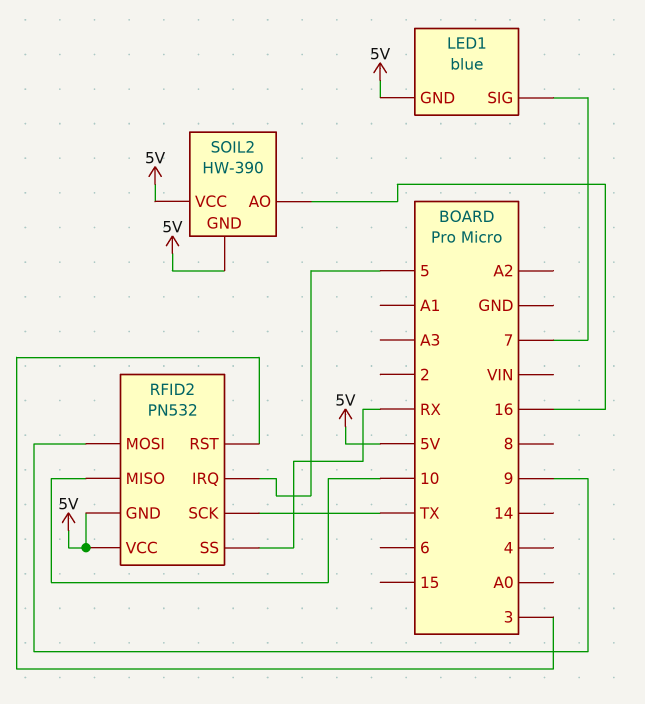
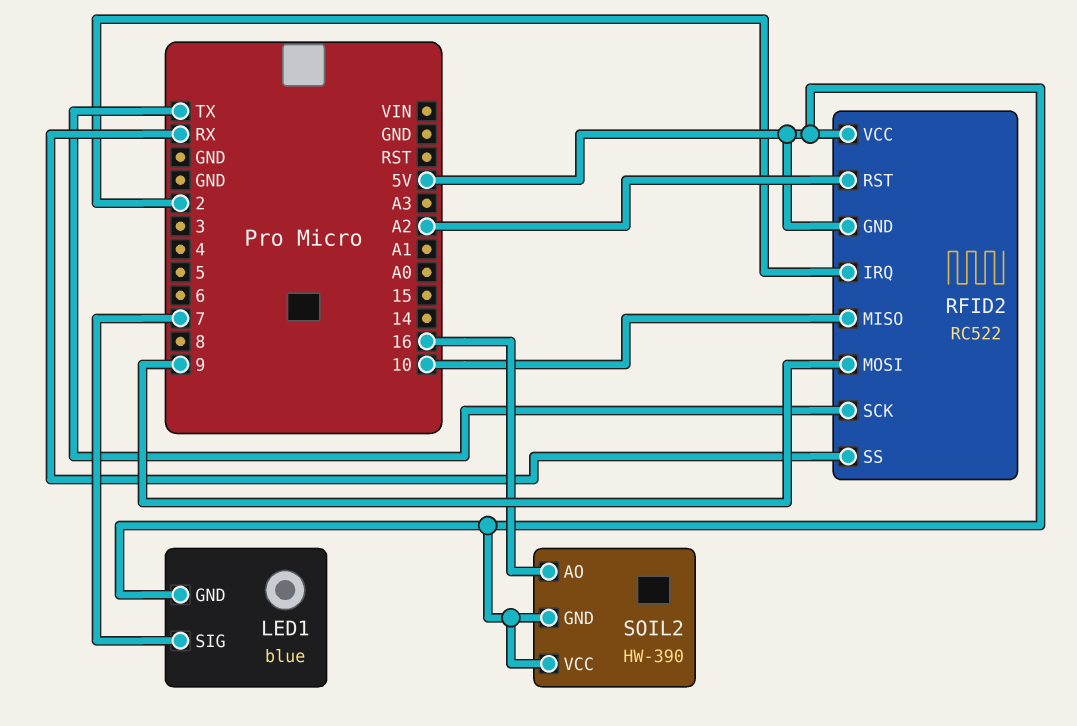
RFID2: PN532 -> RC522
RFID2 pin IRQ: 5 -> 2
RFID2 pin RST: 3 -> A2

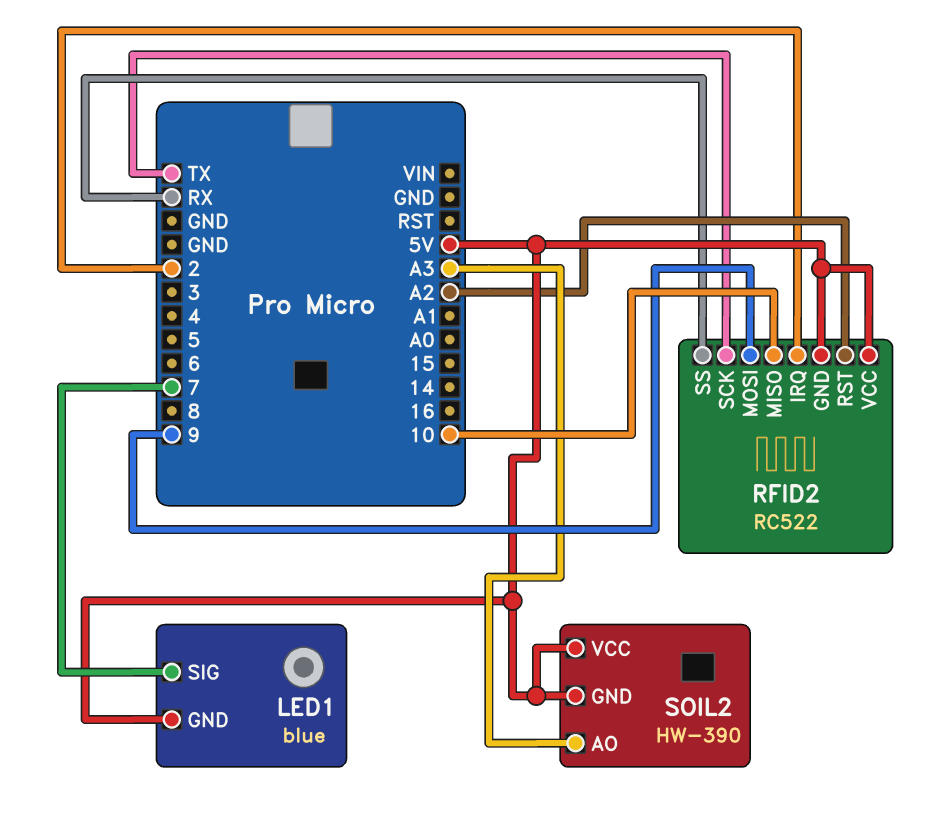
SOIL2 pin AO: 16 -> A3

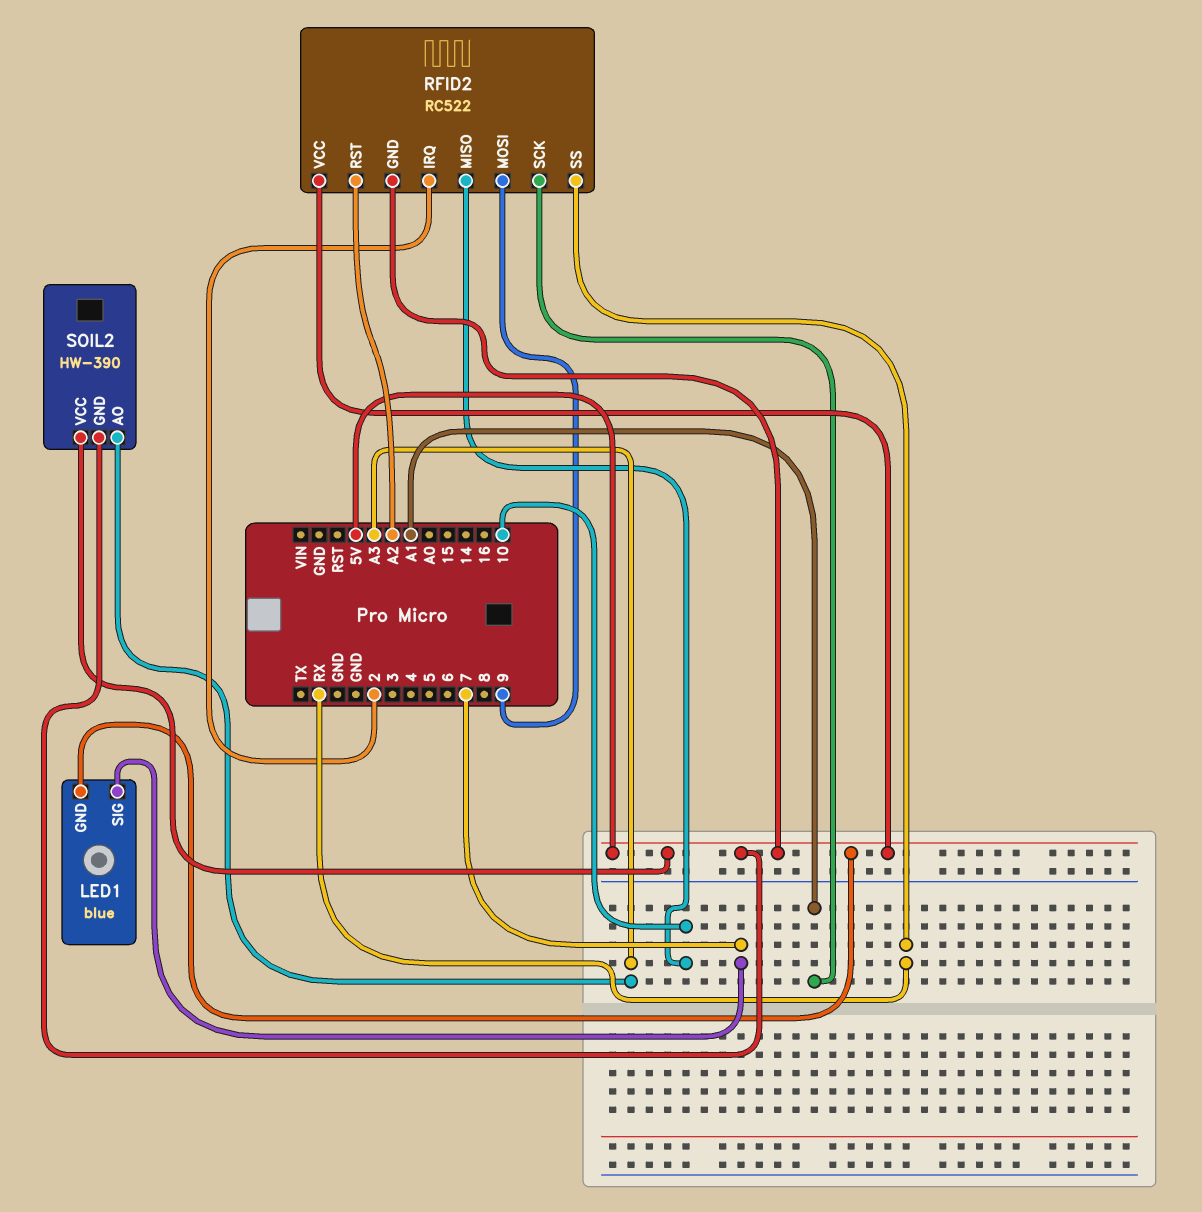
RFID2 pin SCK: TX -> A1

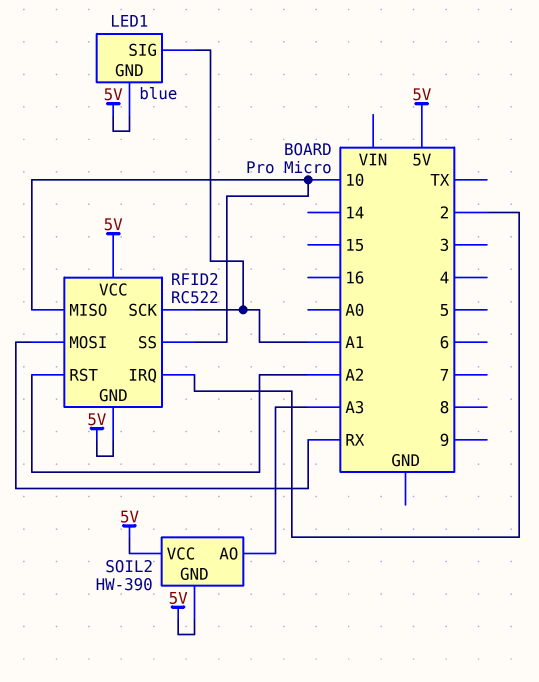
LED1 pin SIG: 7 -> A1
RFID2 pin MOSI: 9 -> RX
RFID2 pin SS: RX -> 10

